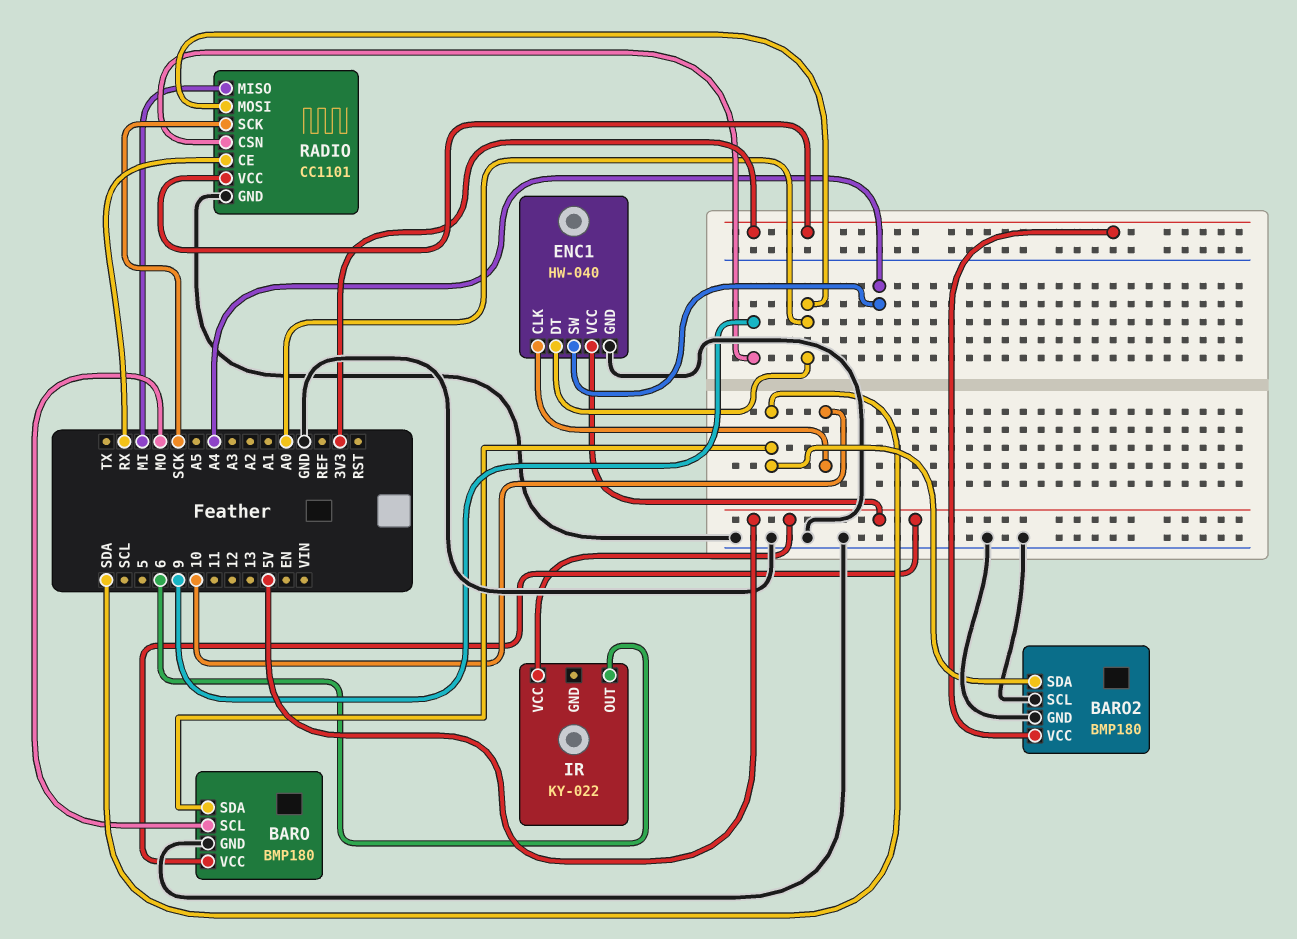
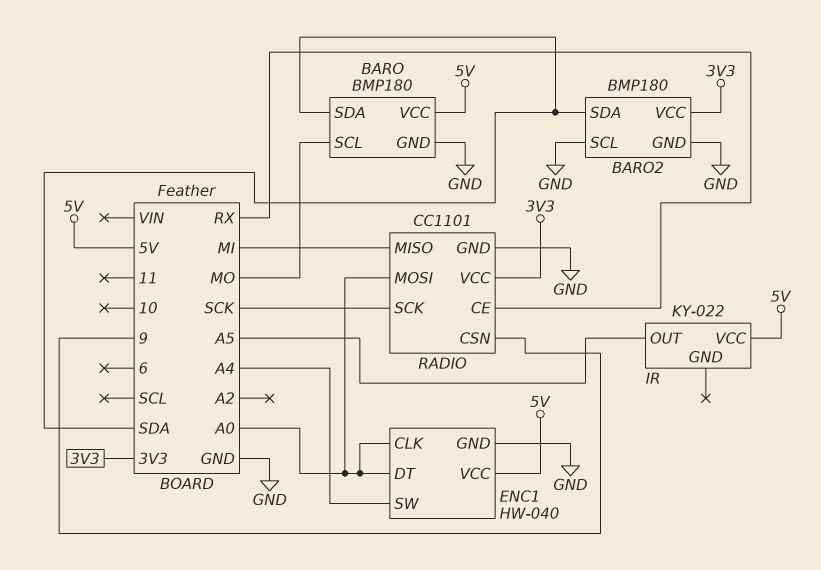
ENC1 pin CLK: 10 -> A0
IR pin OUT: 6 -> A5

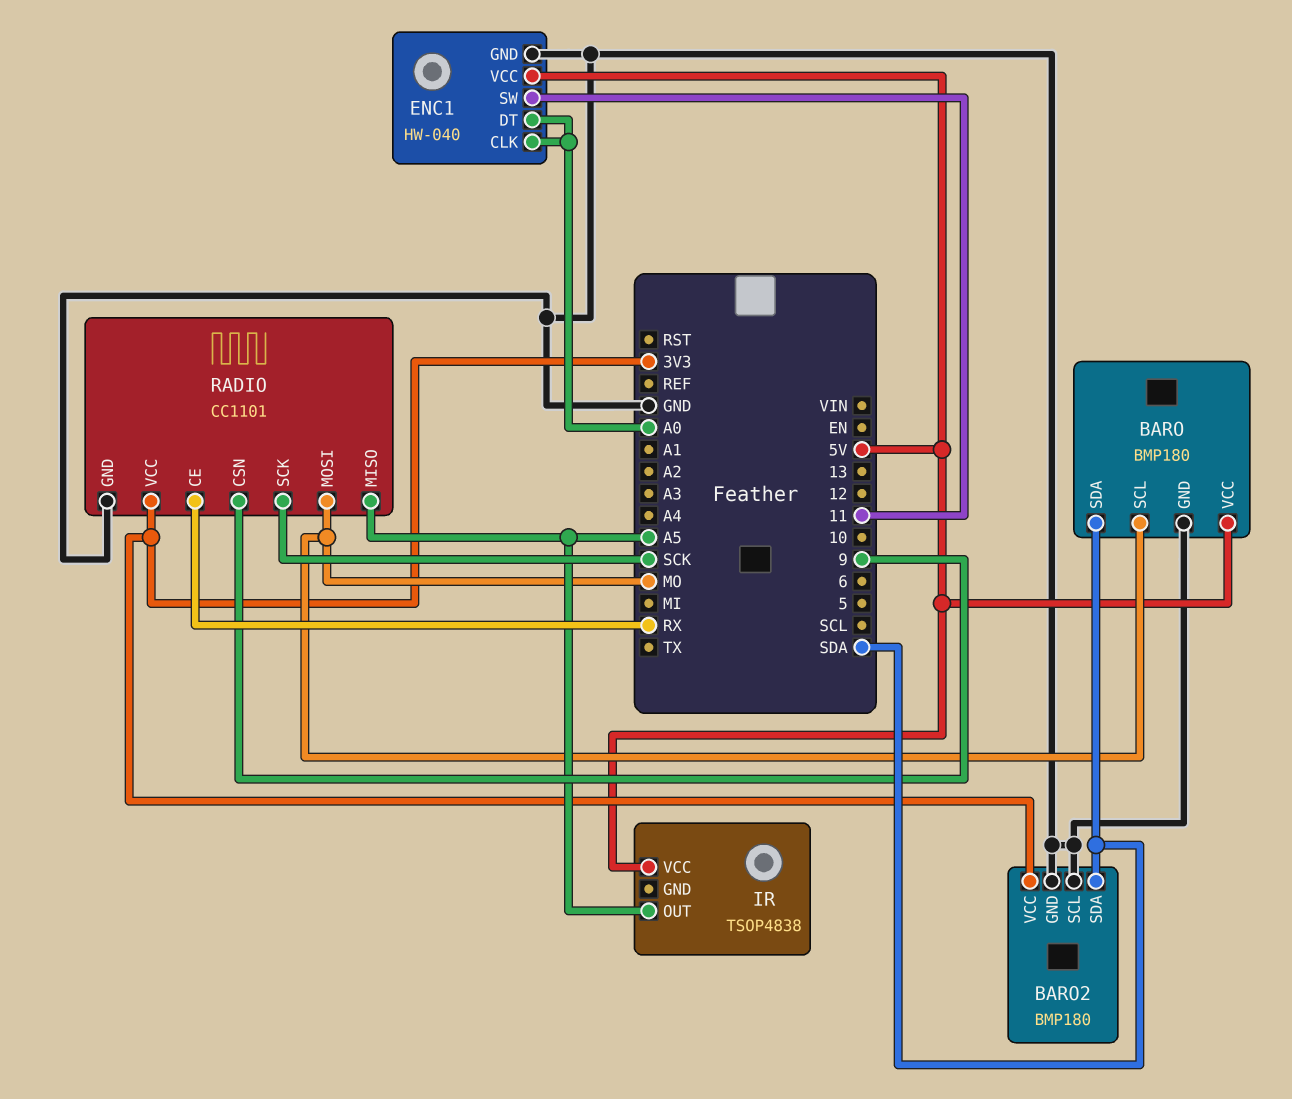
ENC1 pin SW: A4 -> 11
IR: KY-022 -> TSOP4838
RADIO pin MISO: MI -> A5
RADIO pin MOSI: A0 -> MO

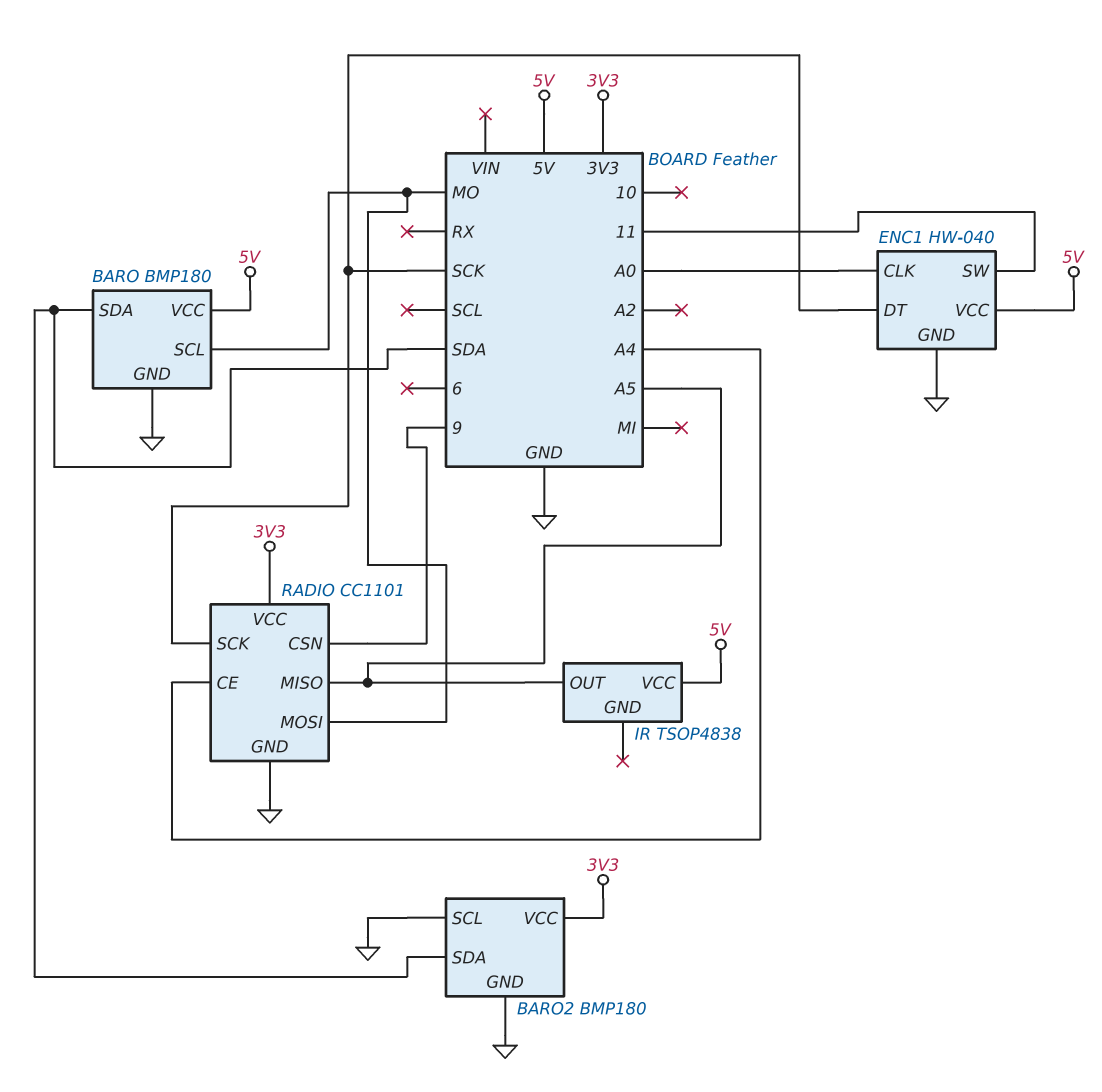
ENC1 pin DT: A0 -> SCK
RADIO pin CE: RX -> A4

